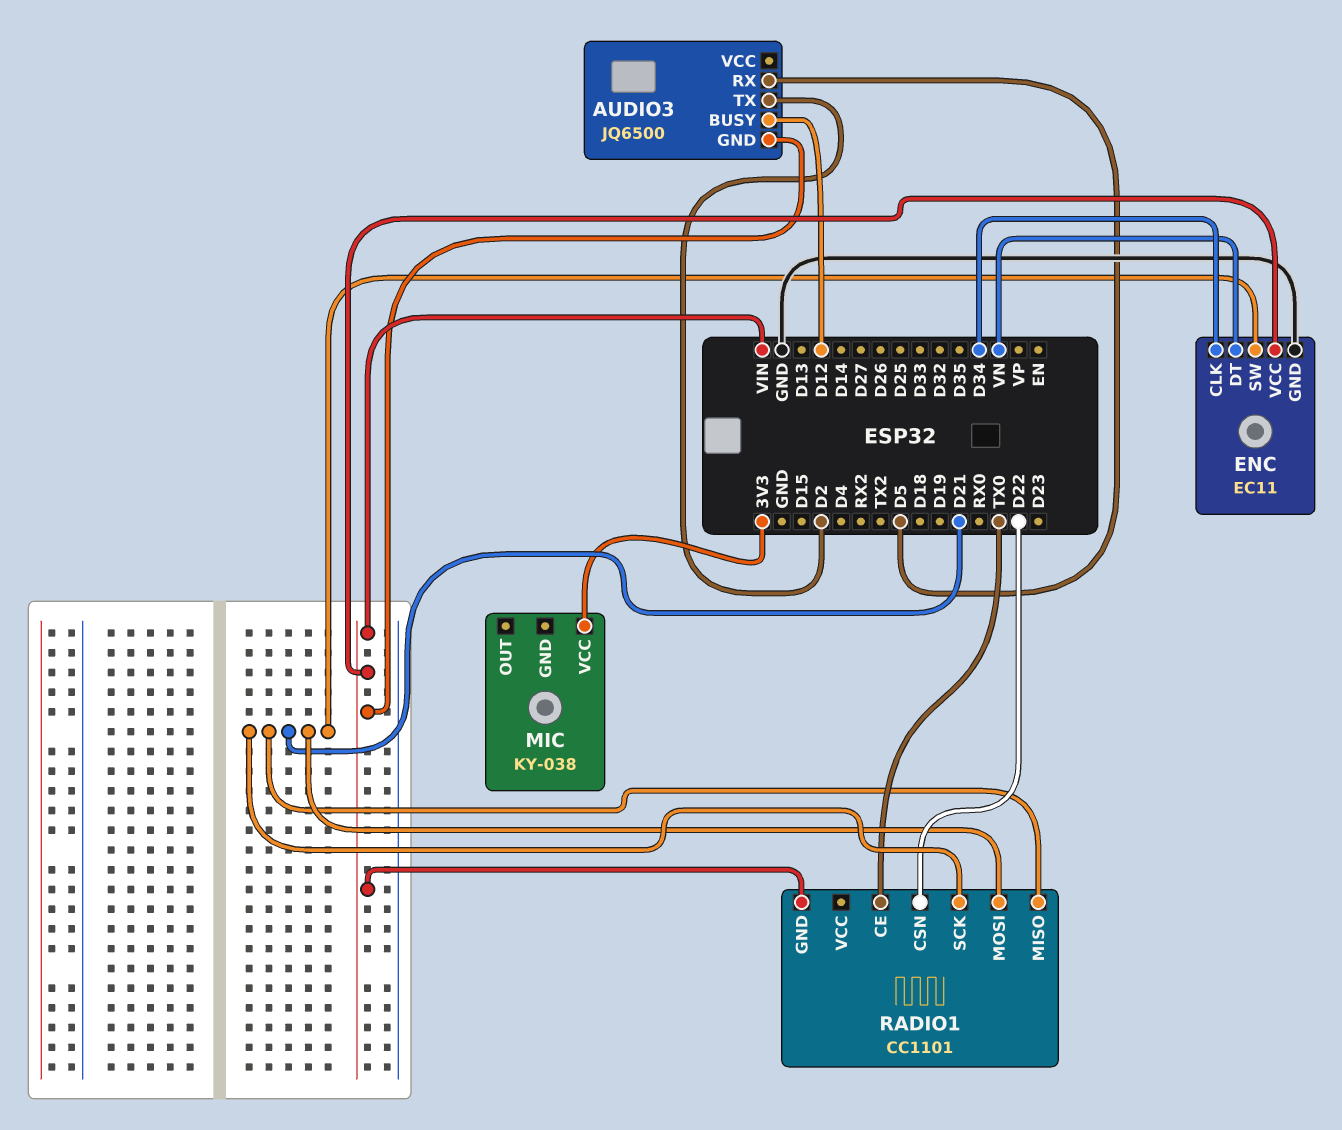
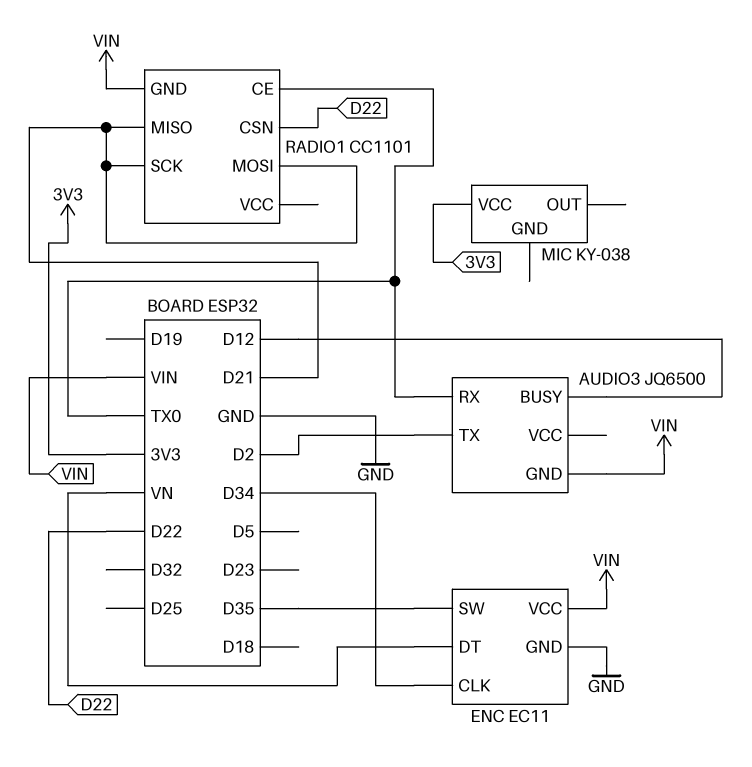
AUDIO3 pin RX: D5 -> TX0
ENC pin SW: D21 -> D35

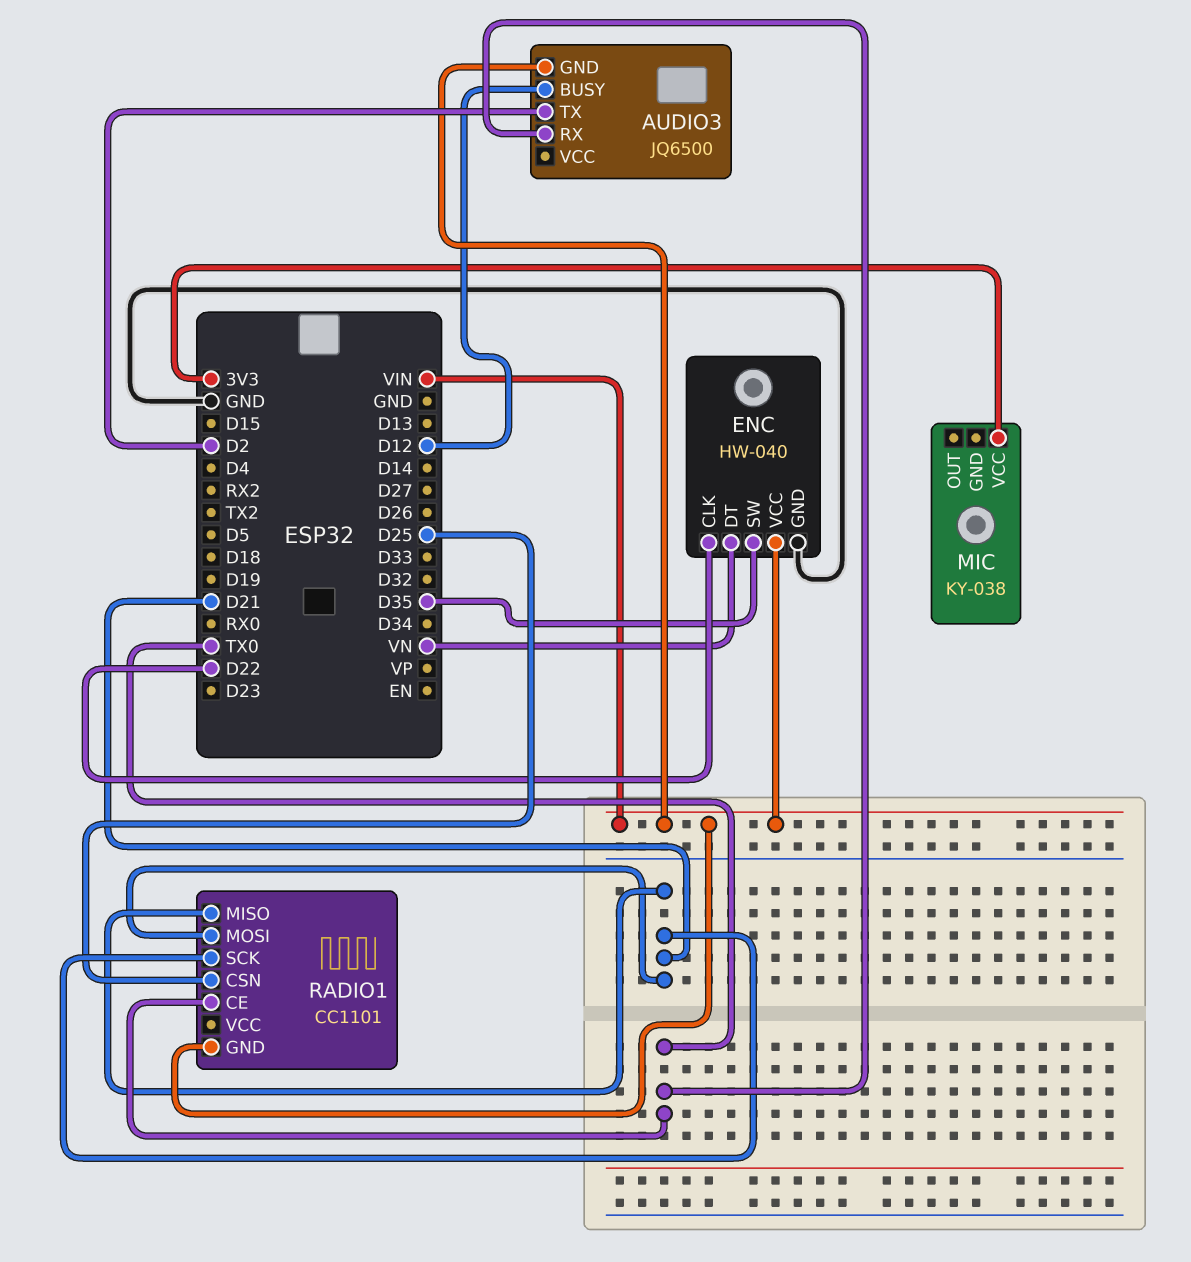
ENC: EC11 -> HW-040
ENC pin CLK: D34 -> D22
RADIO1 pin CSN: D22 -> D25

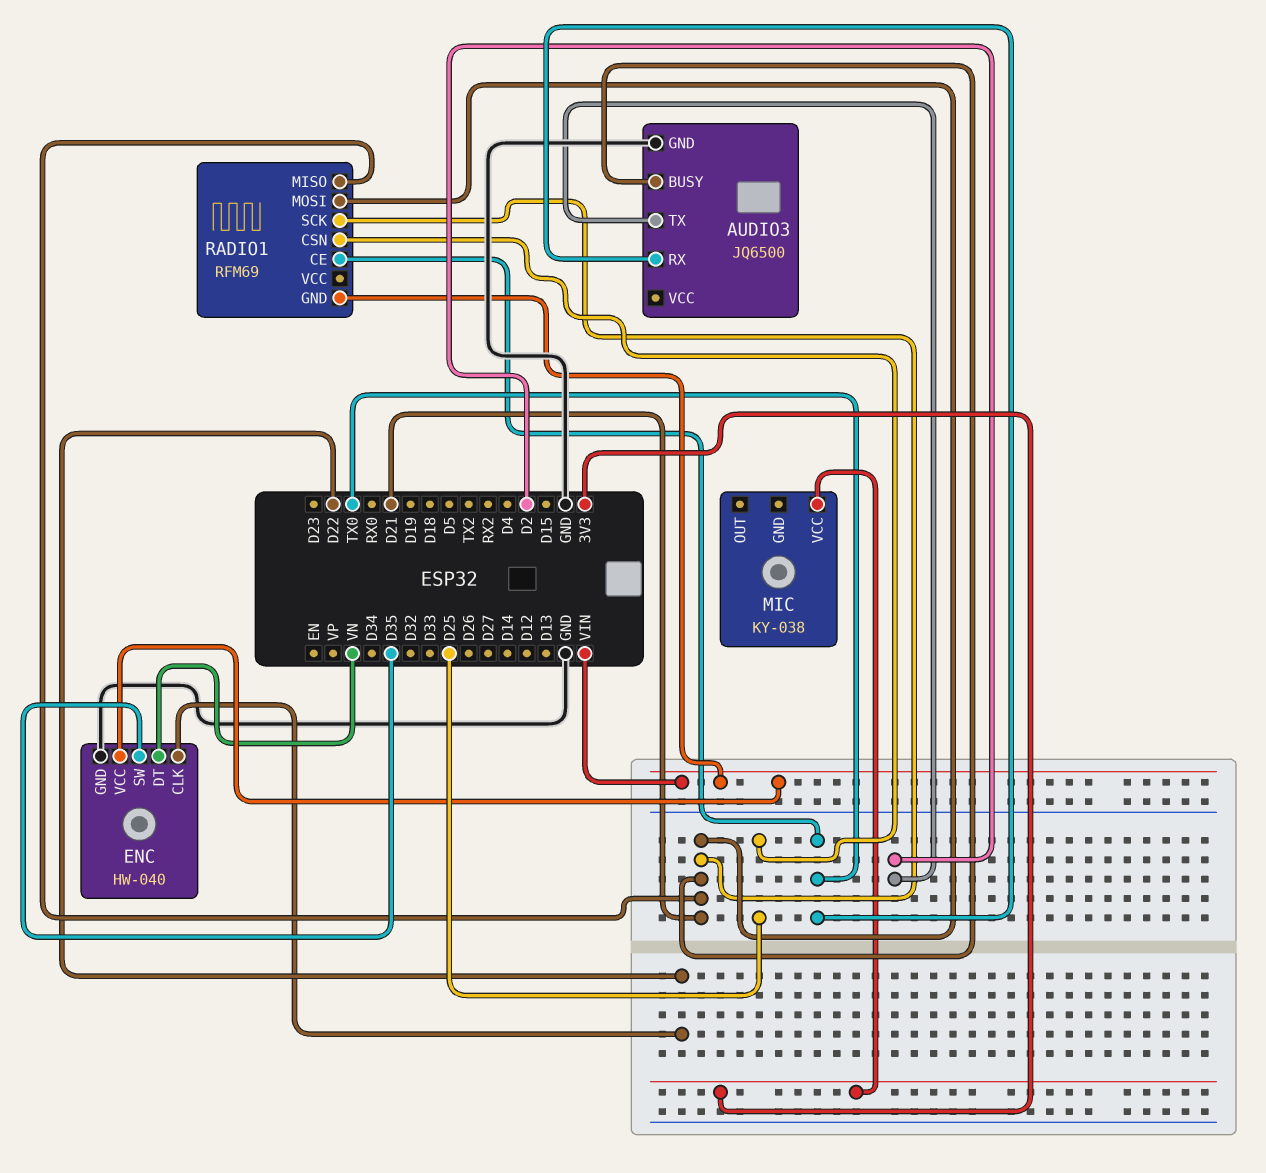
AUDIO3 pin BUSY: D12 -> D21
AUDIO3 pin GND: VIN -> GND
RADIO1: CC1101 -> RFM69

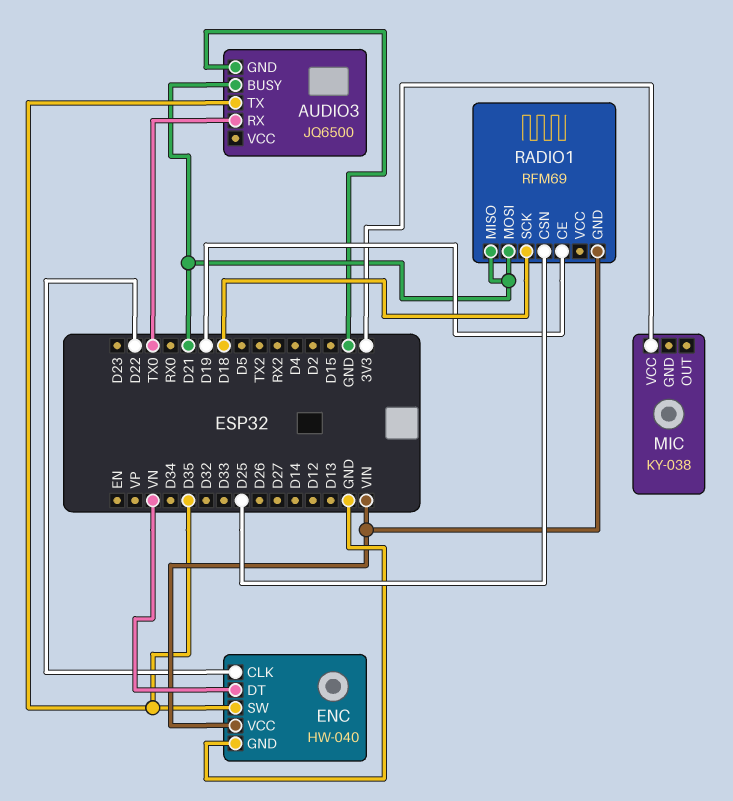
AUDIO3 pin TX: D2 -> D35
RADIO1 pin CE: TX0 -> D19
RADIO1 pin SCK: D21 -> D18

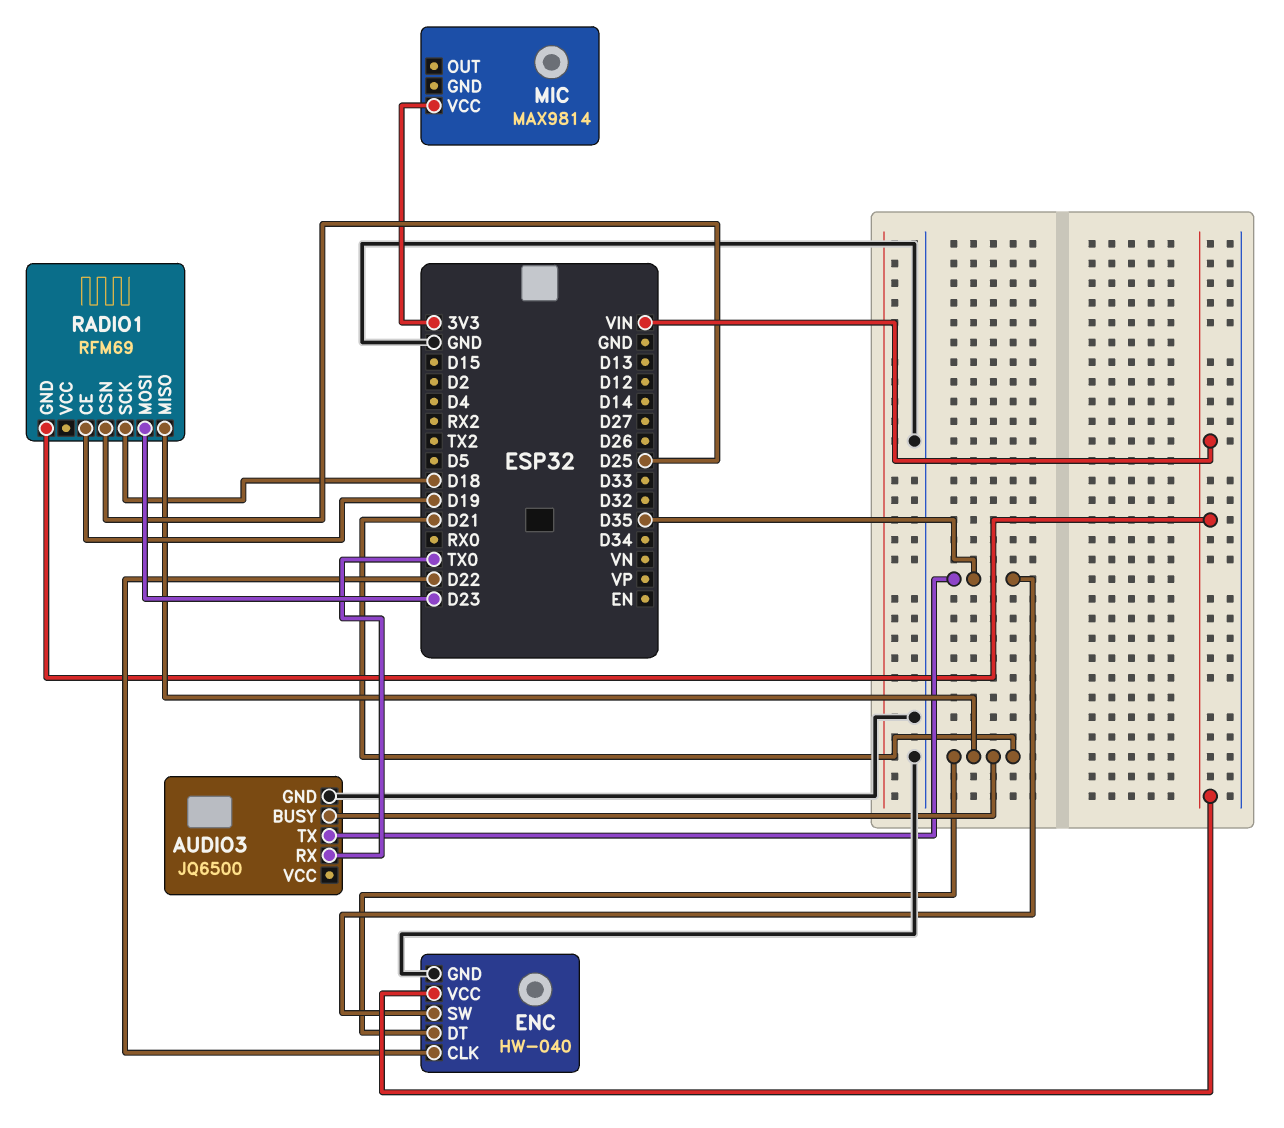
ENC pin DT: VN -> D21
MIC: KY-038 -> MAX9814
RADIO1 pin MOSI: D21 -> D23

